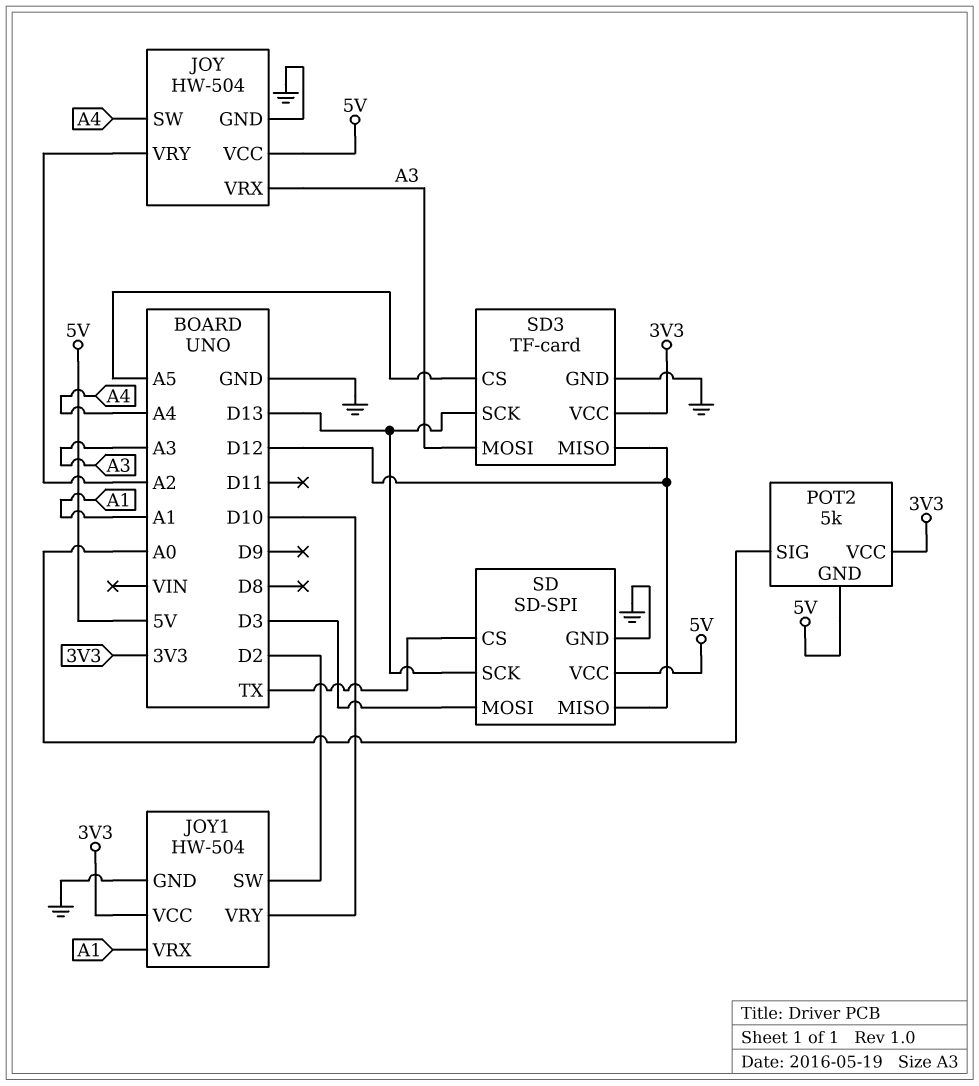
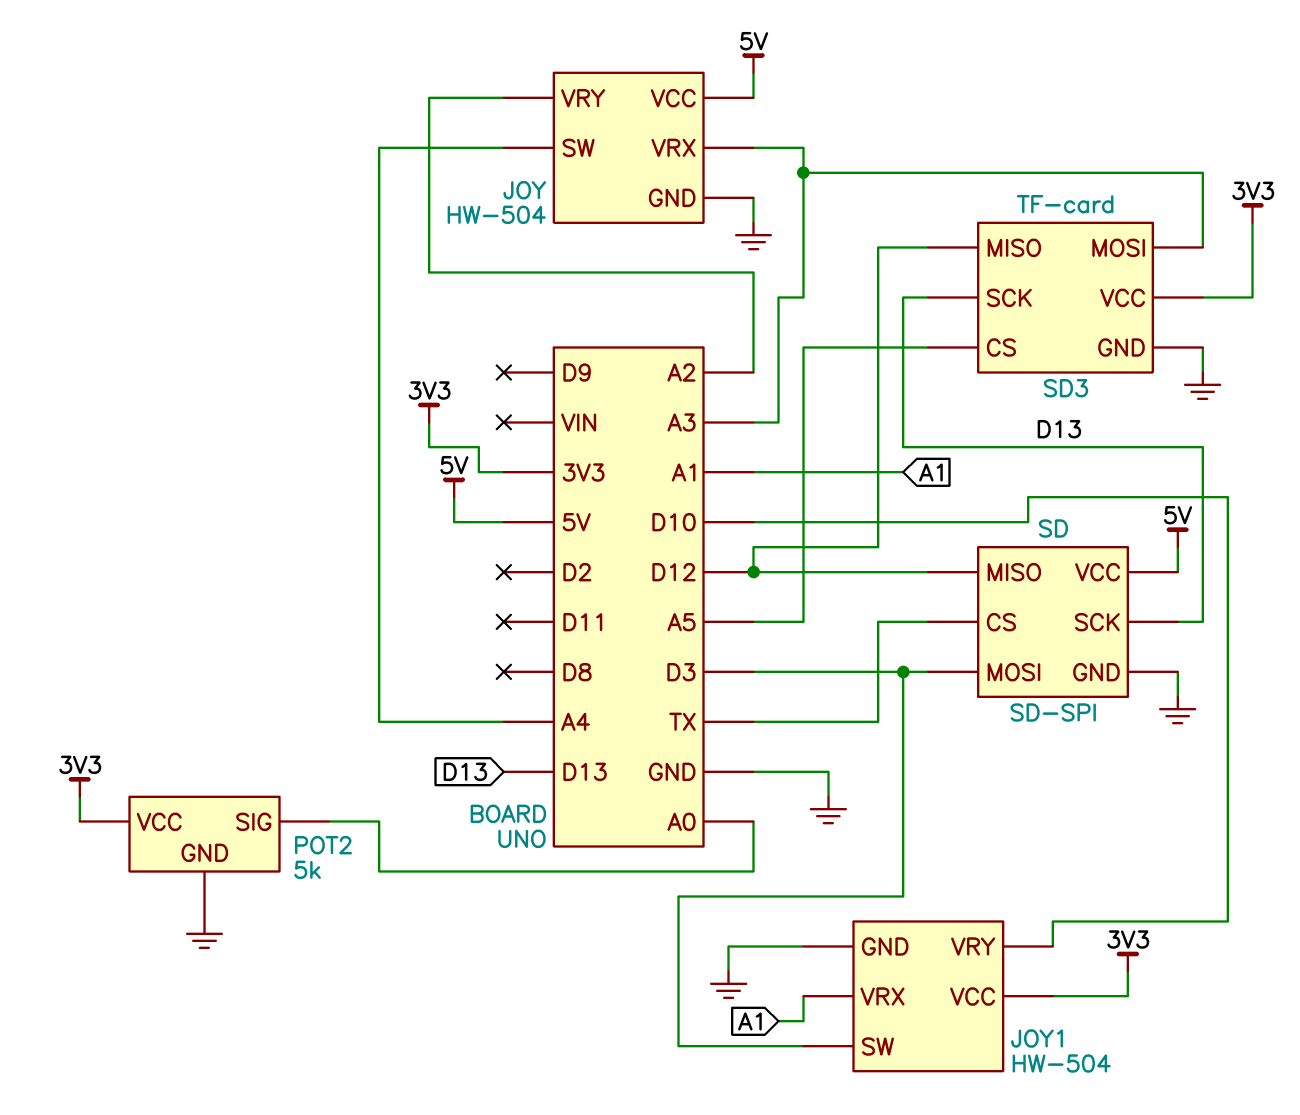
JOY1 pin SW: D2 -> D3
POT2 pin GND: 5V -> GND

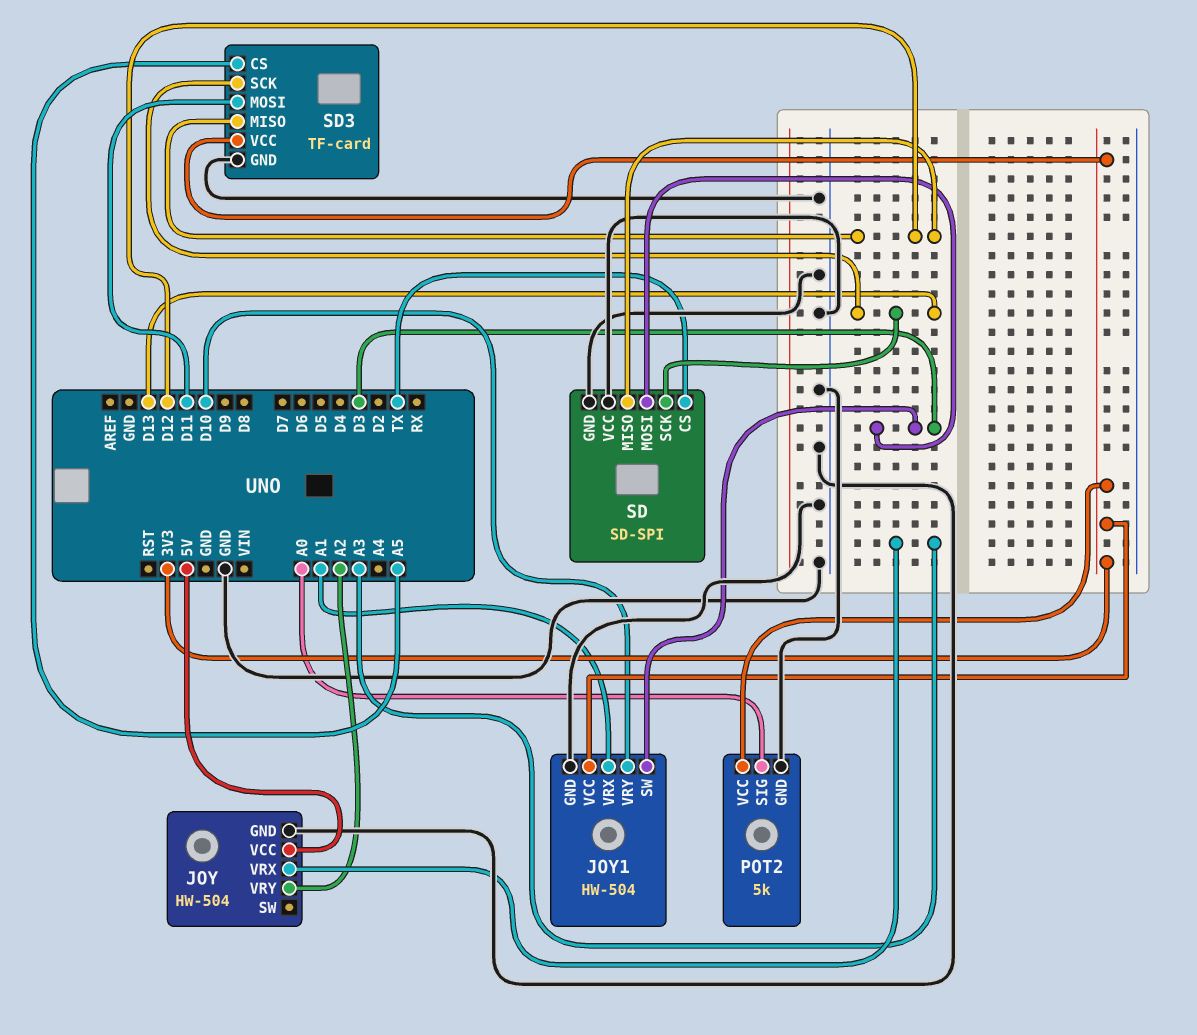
JOY pin SW: A4 -> none
SD pin VCC: 5V -> GND
SD3 pin MOSI: A3 -> D11

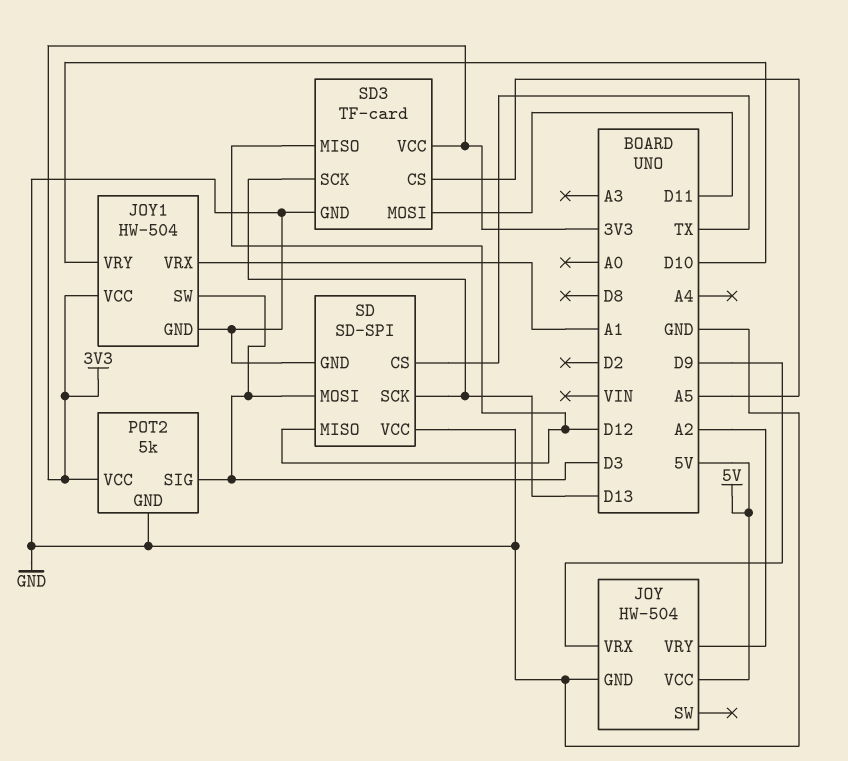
JOY pin VRX: A3 -> D9
POT2 pin SIG: A0 -> D3

